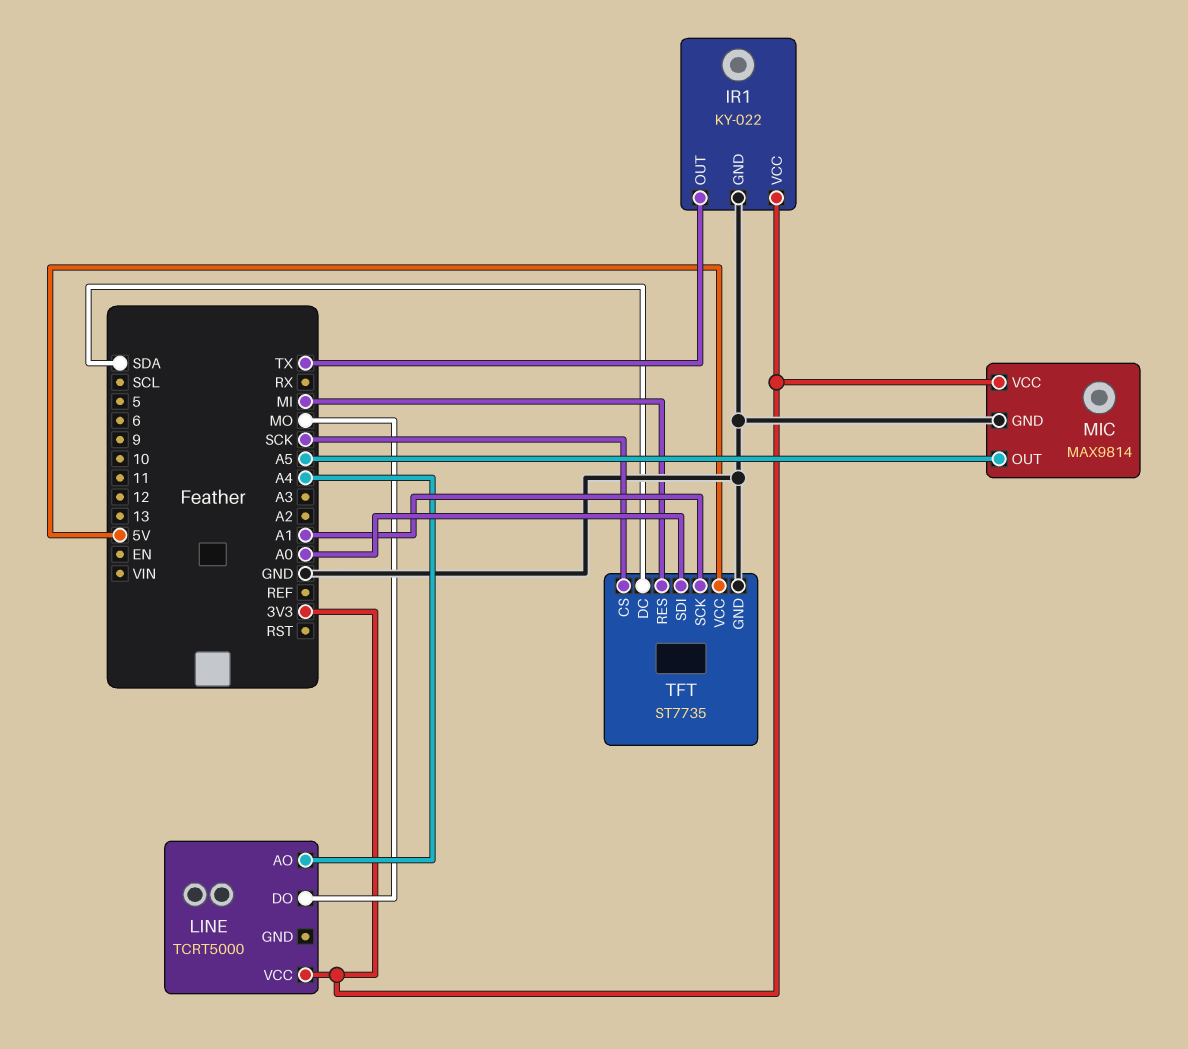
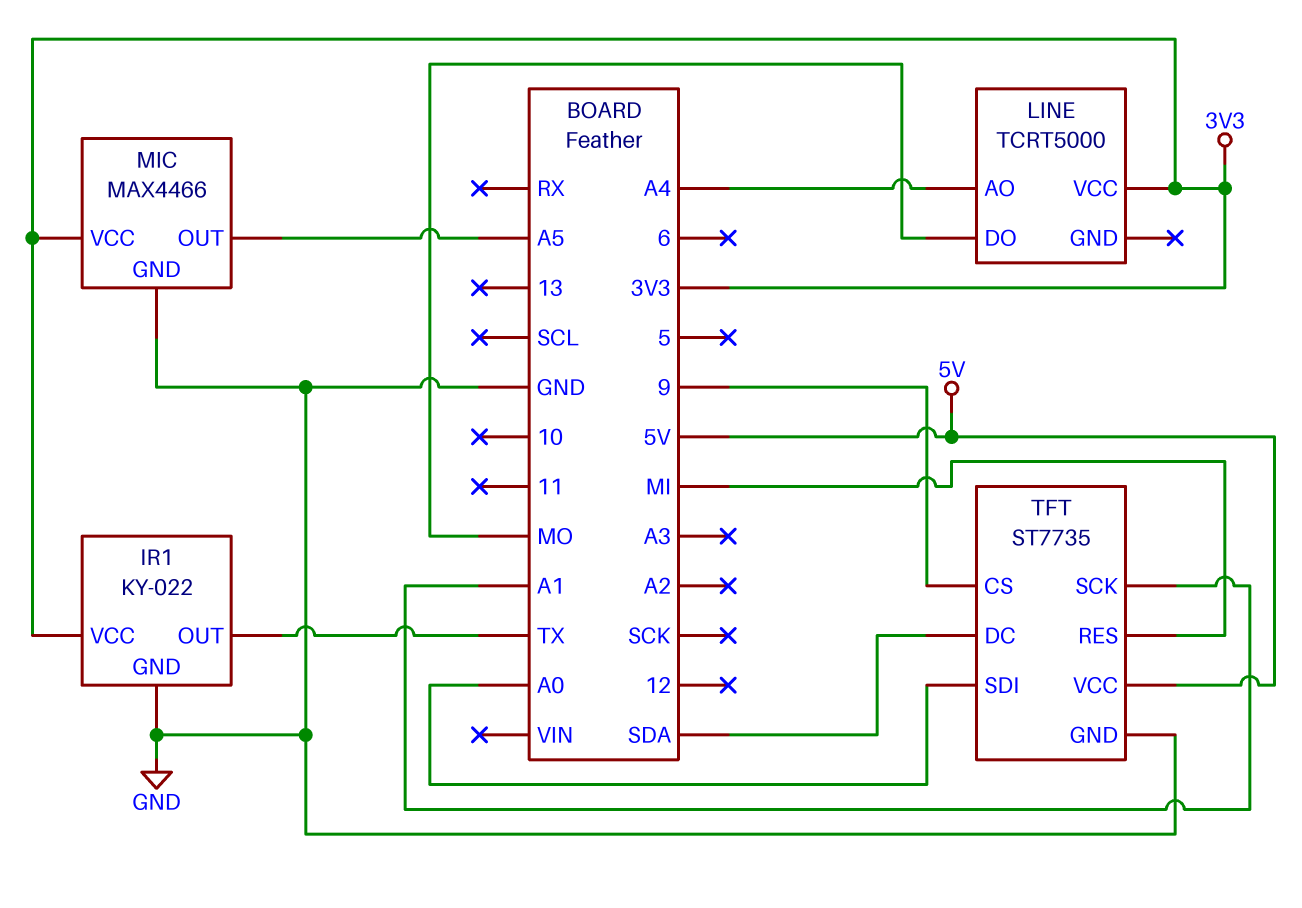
MIC: MAX9814 -> MAX4466
TFT pin CS: SCK -> 9

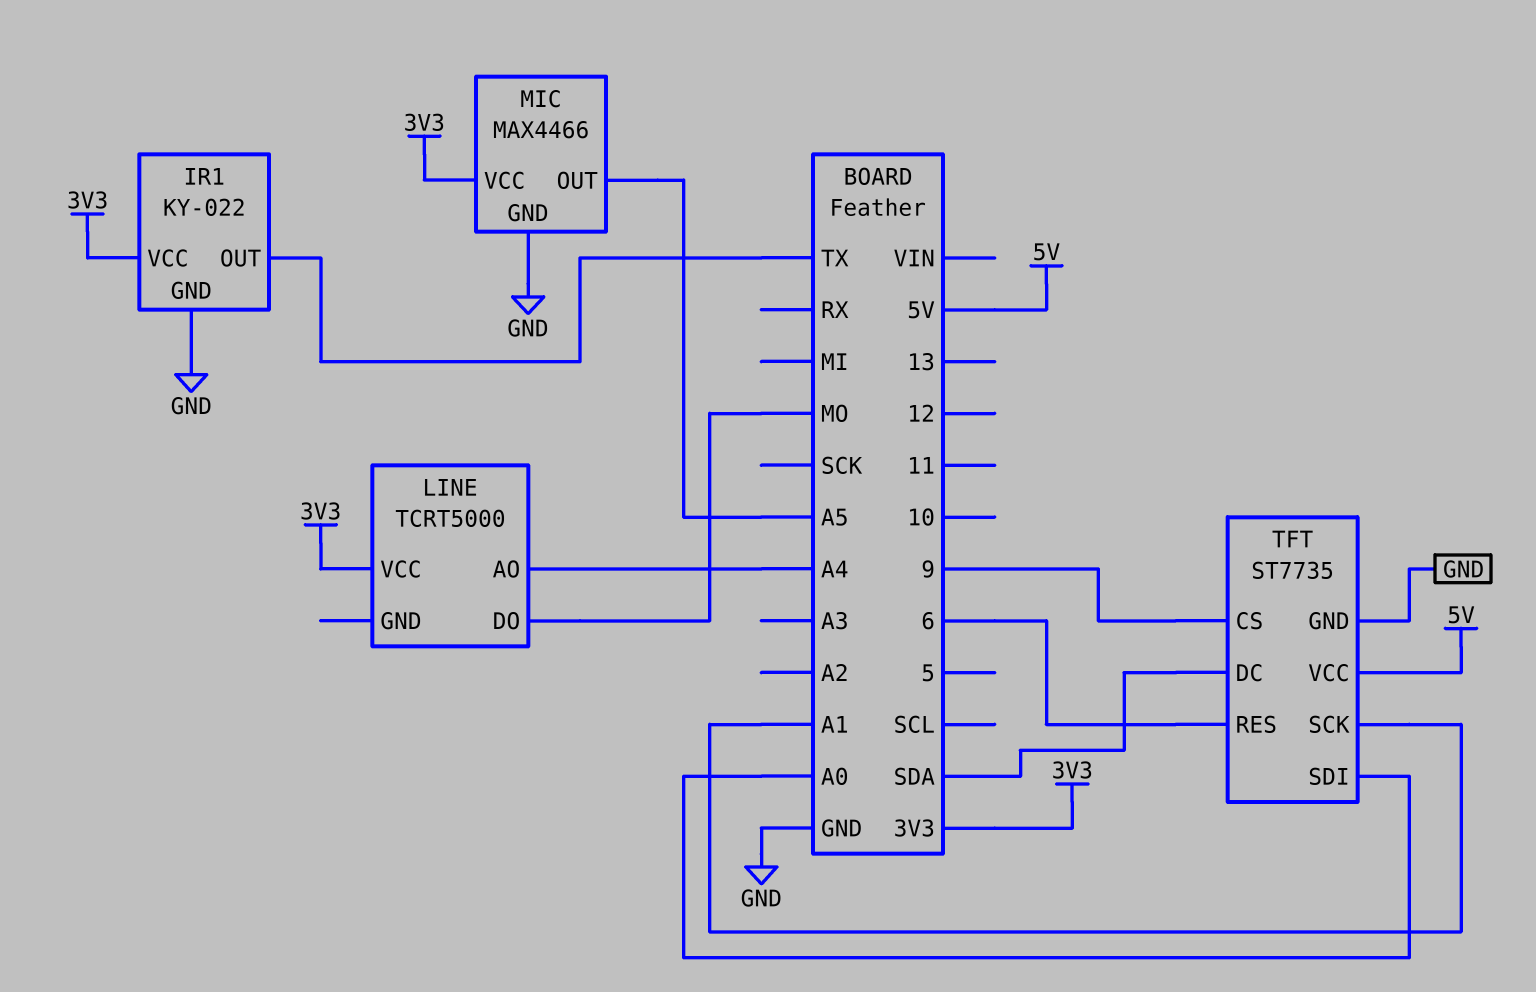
TFT pin RES: MI -> 6

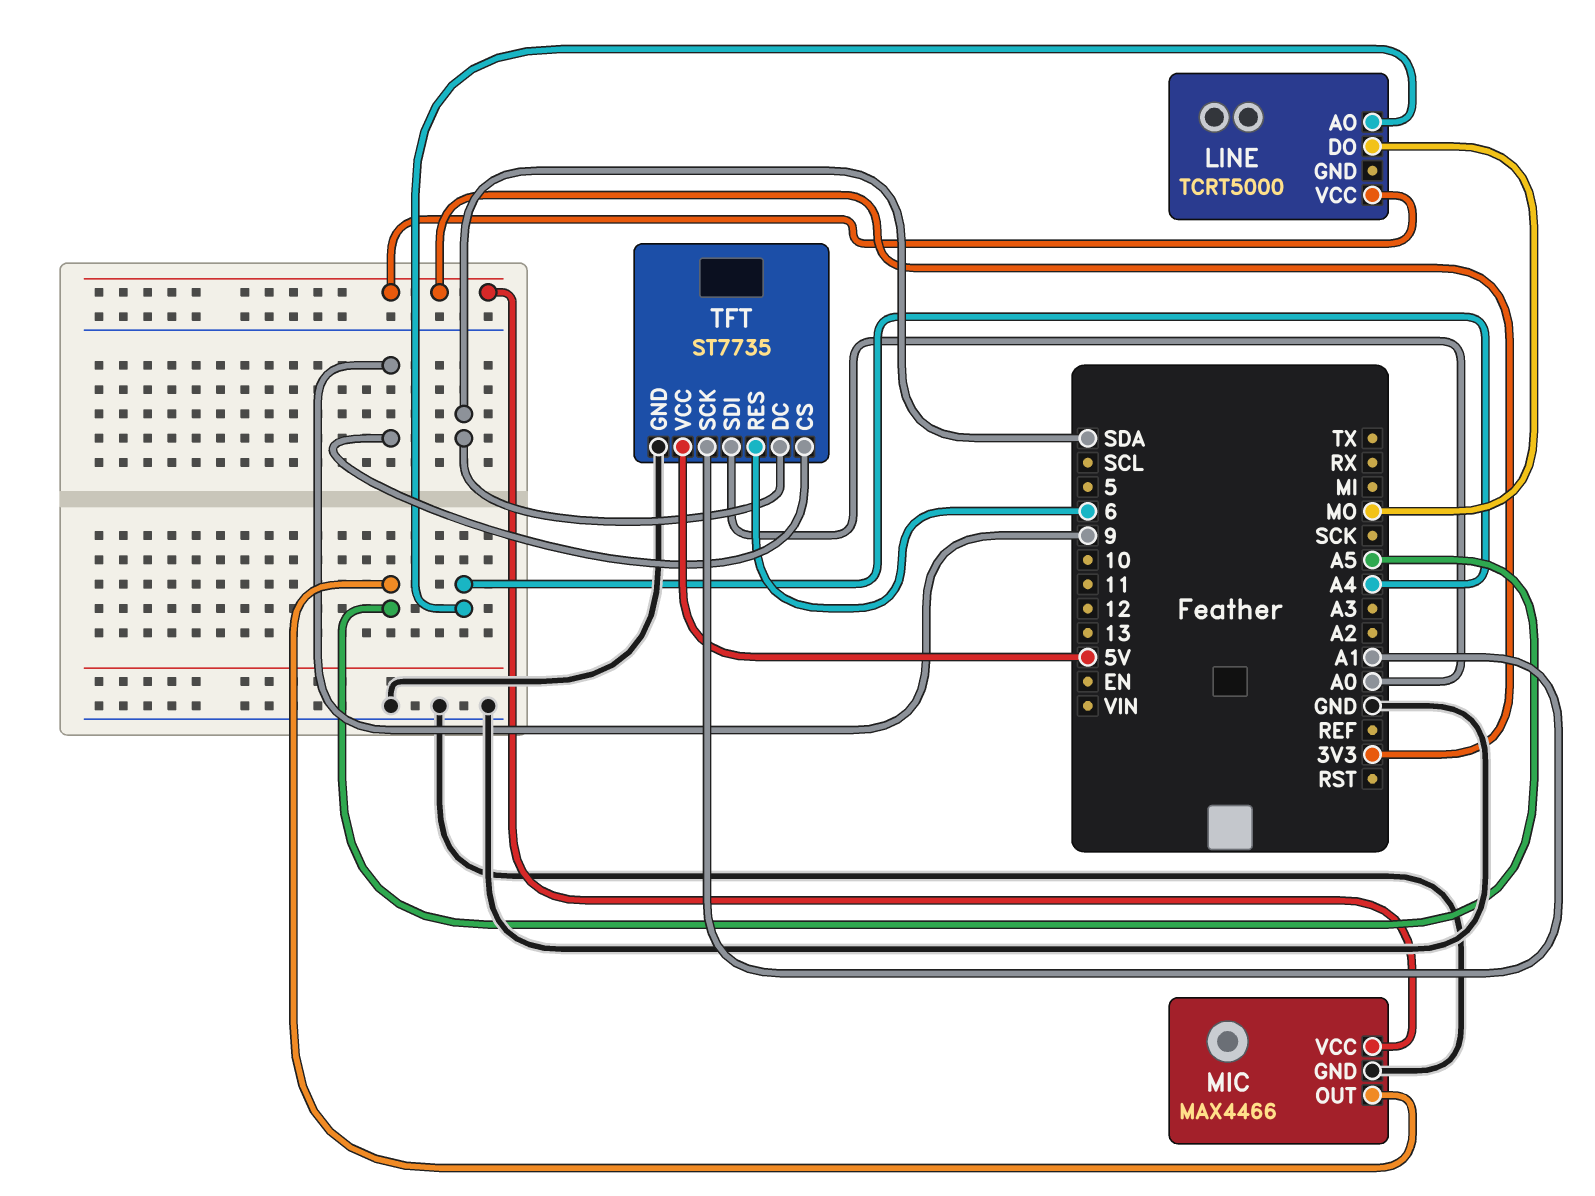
IR1: KY-022 -> none
IR1 pin GND: GND -> none
IR1 pin OUT: TX -> none
IR1 pin VCC: 3V3 -> none

